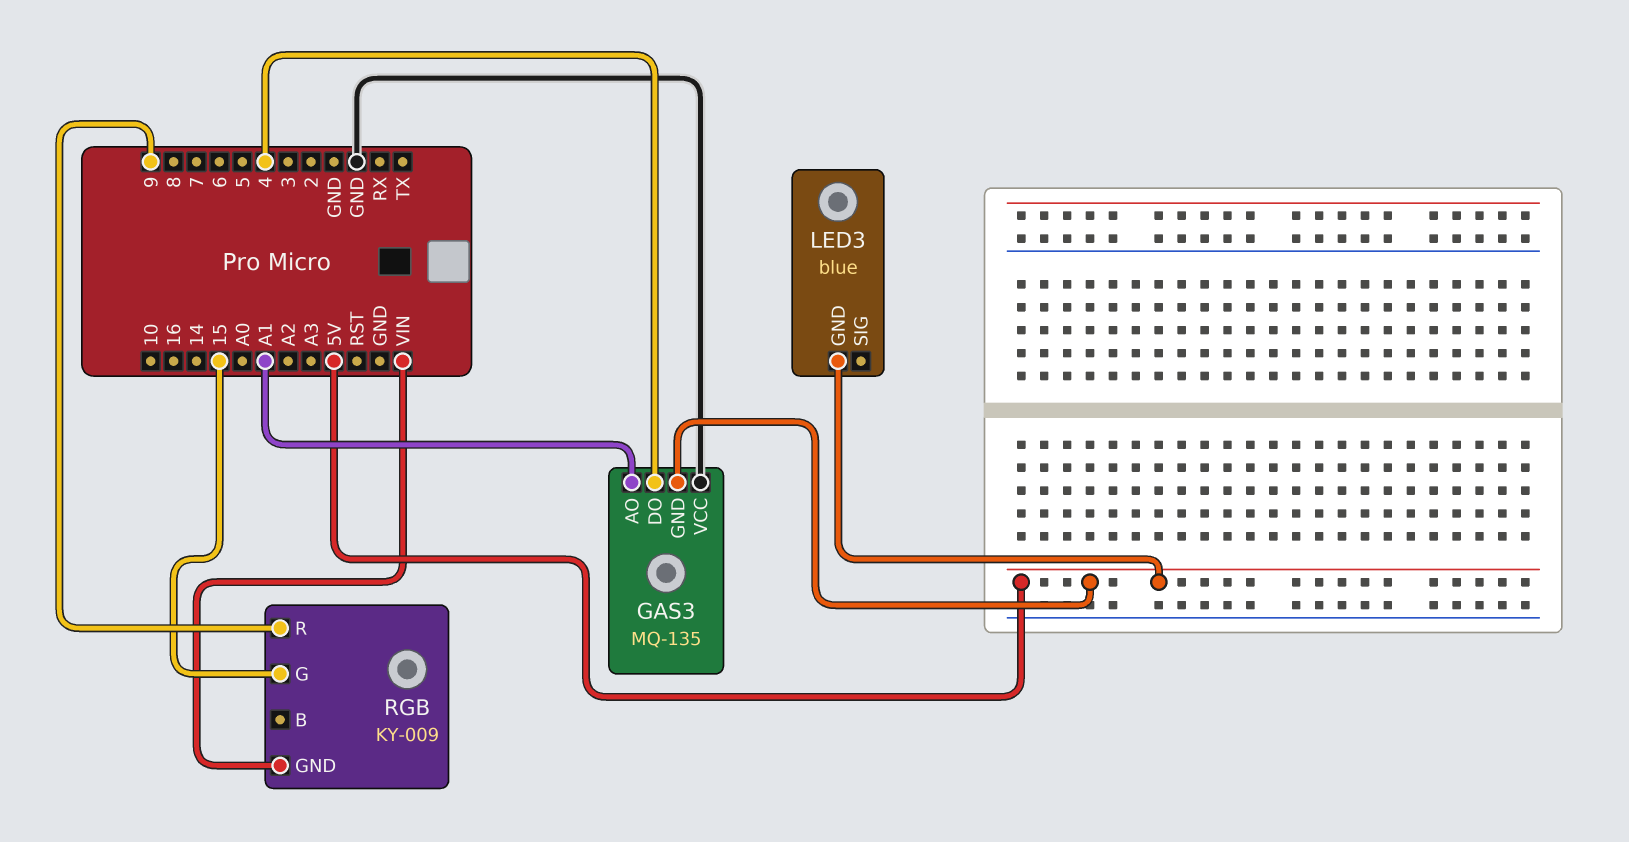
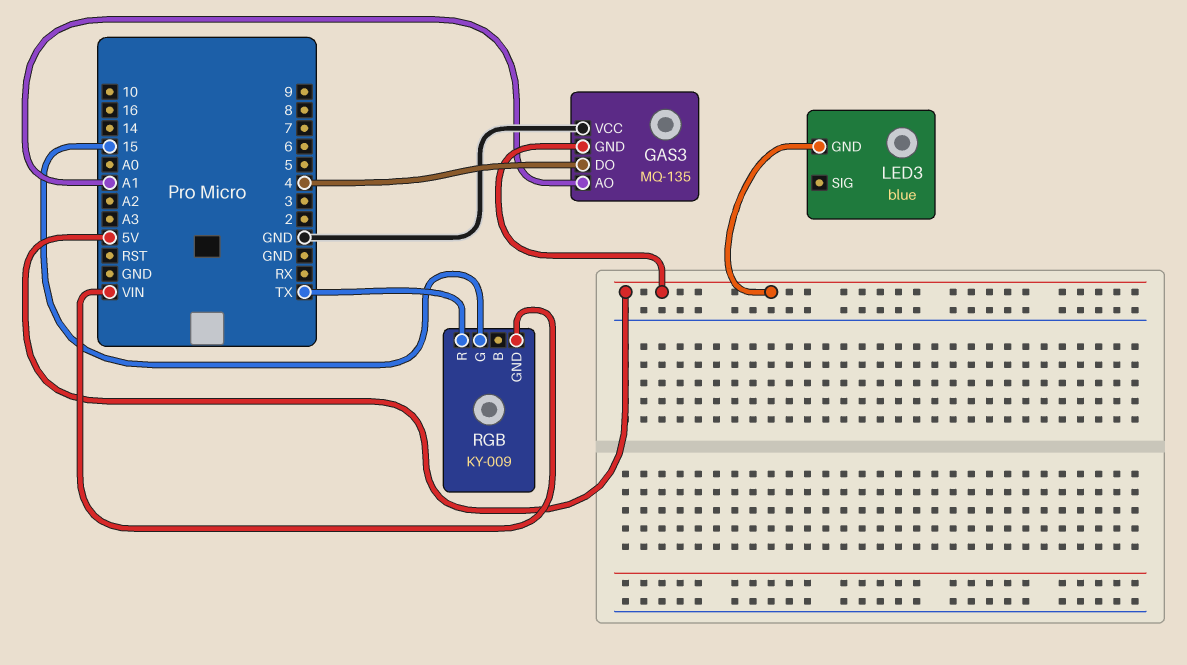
RGB pin R: 9 -> TX

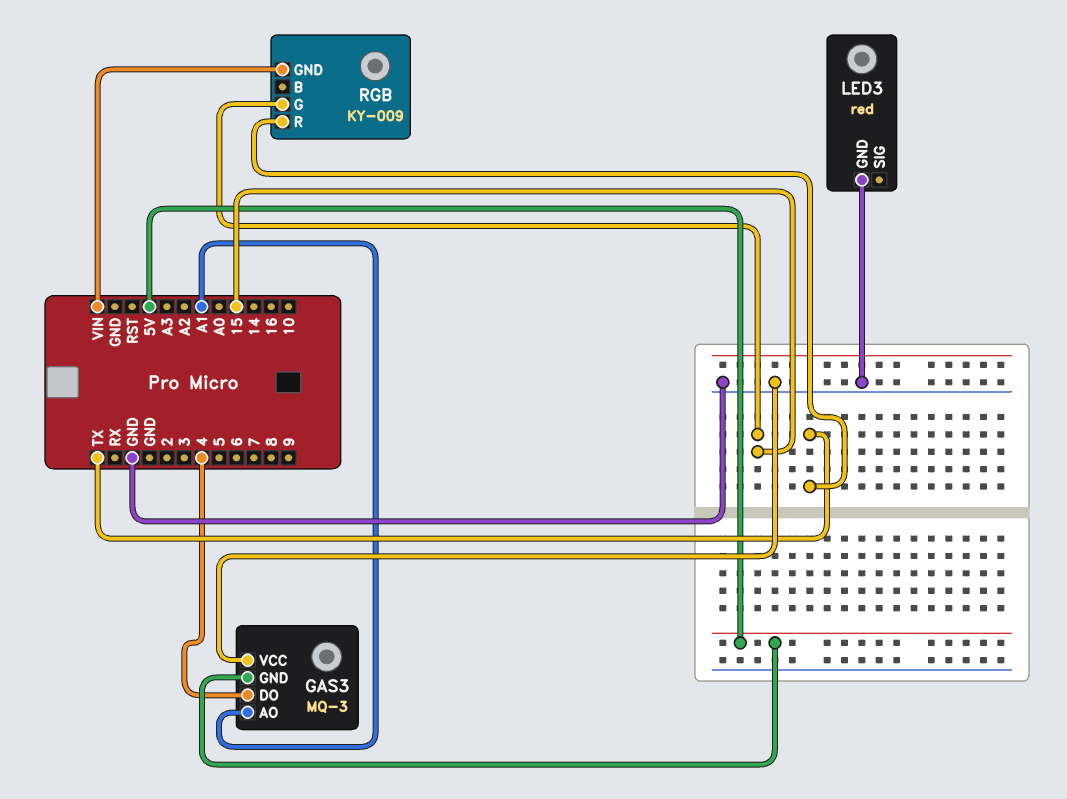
GAS3: MQ-135 -> MQ-3
LED3: blue -> red
LED3 pin GND: 5V -> GND

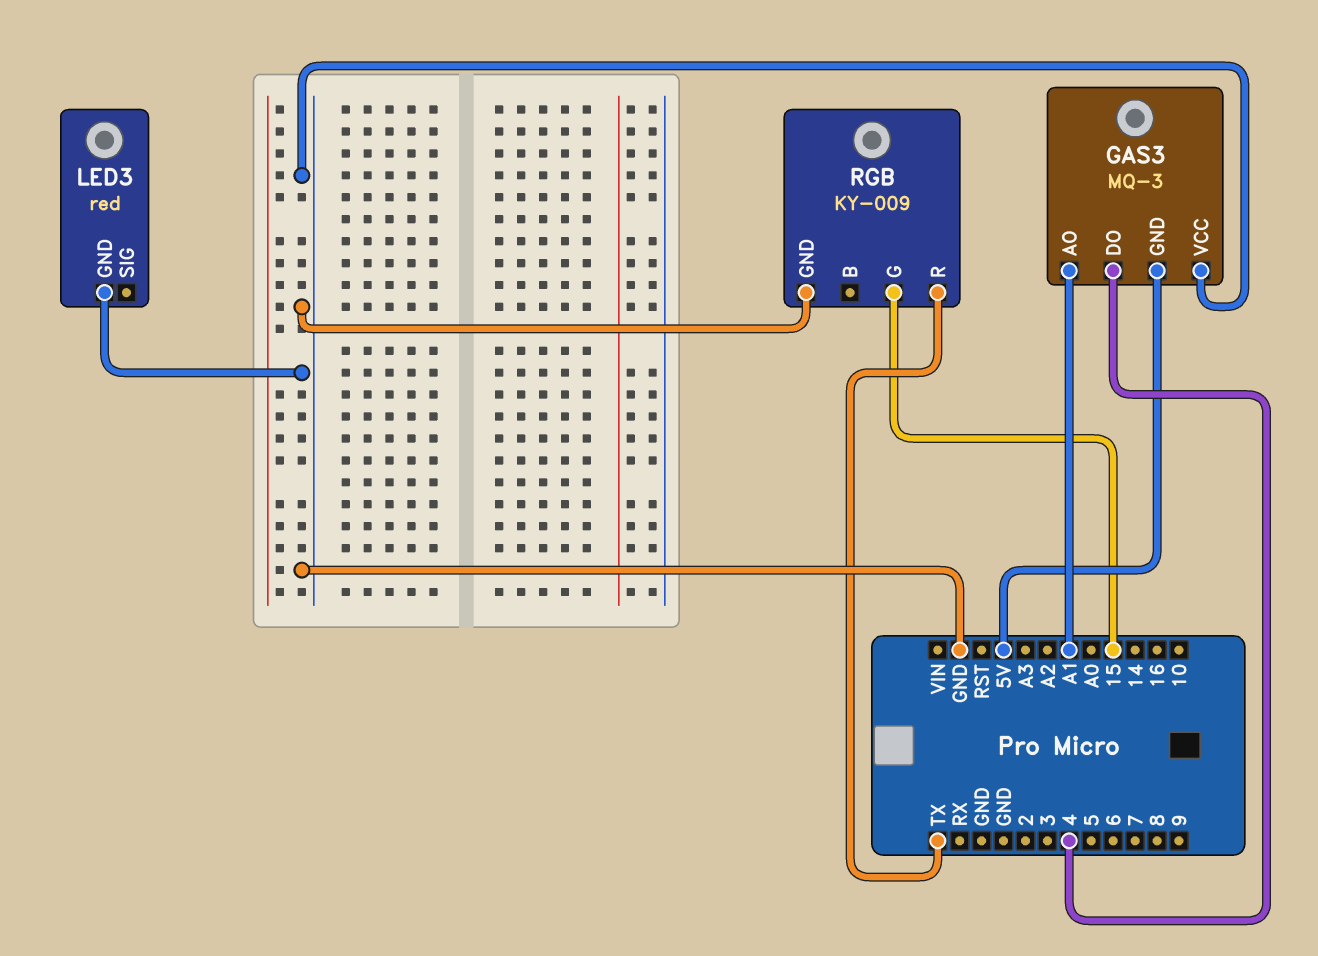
RGB pin GND: VIN -> GND

